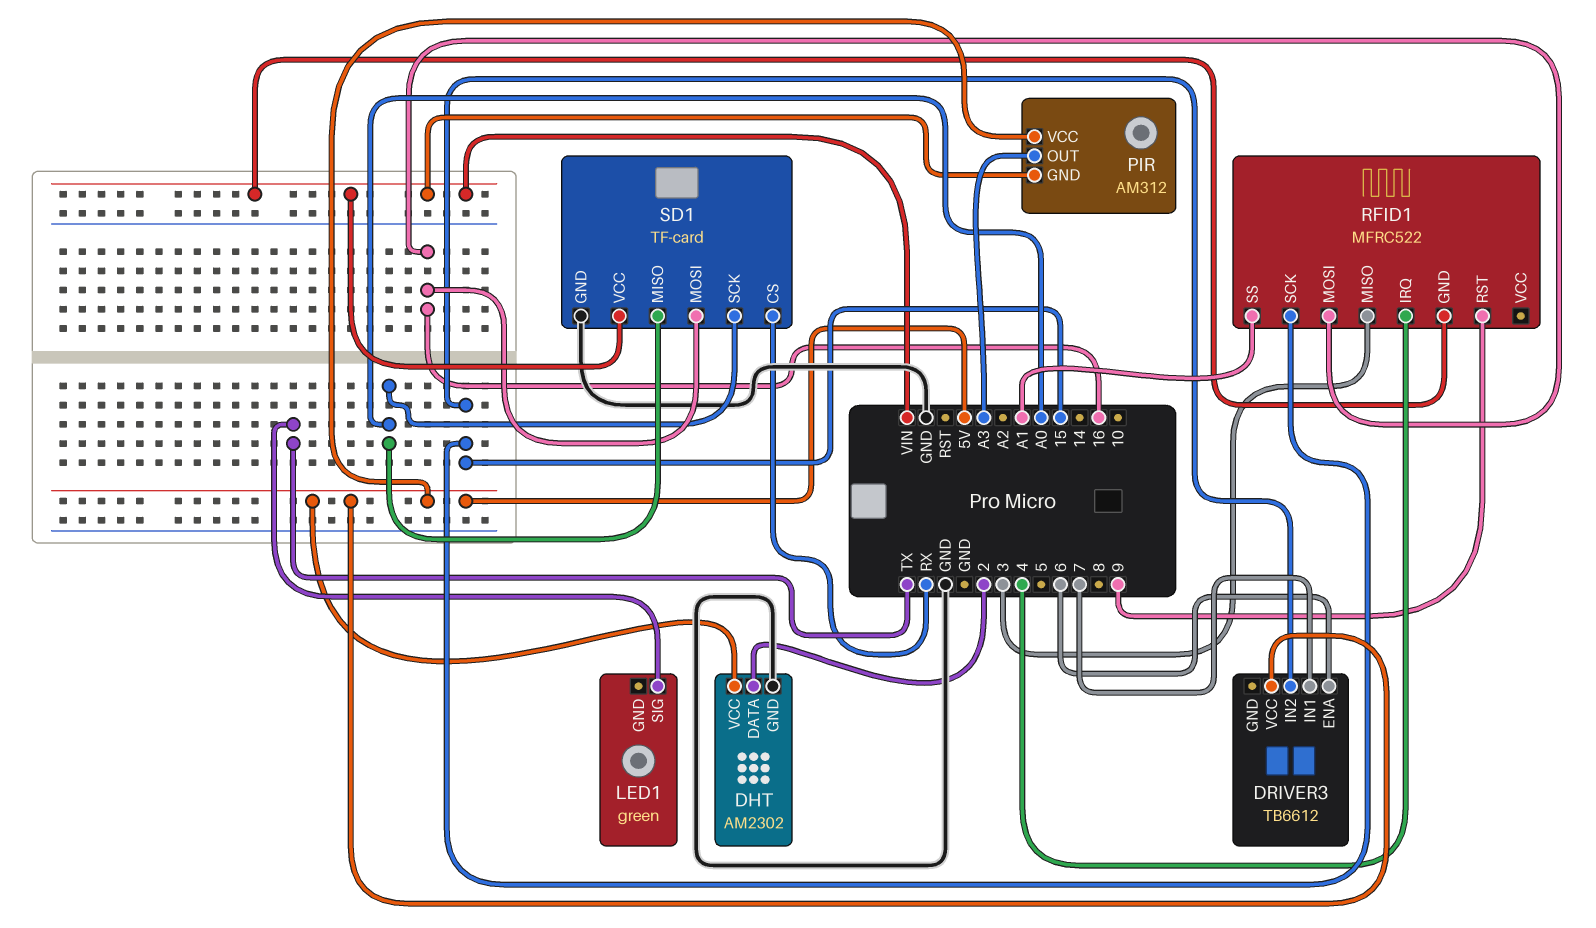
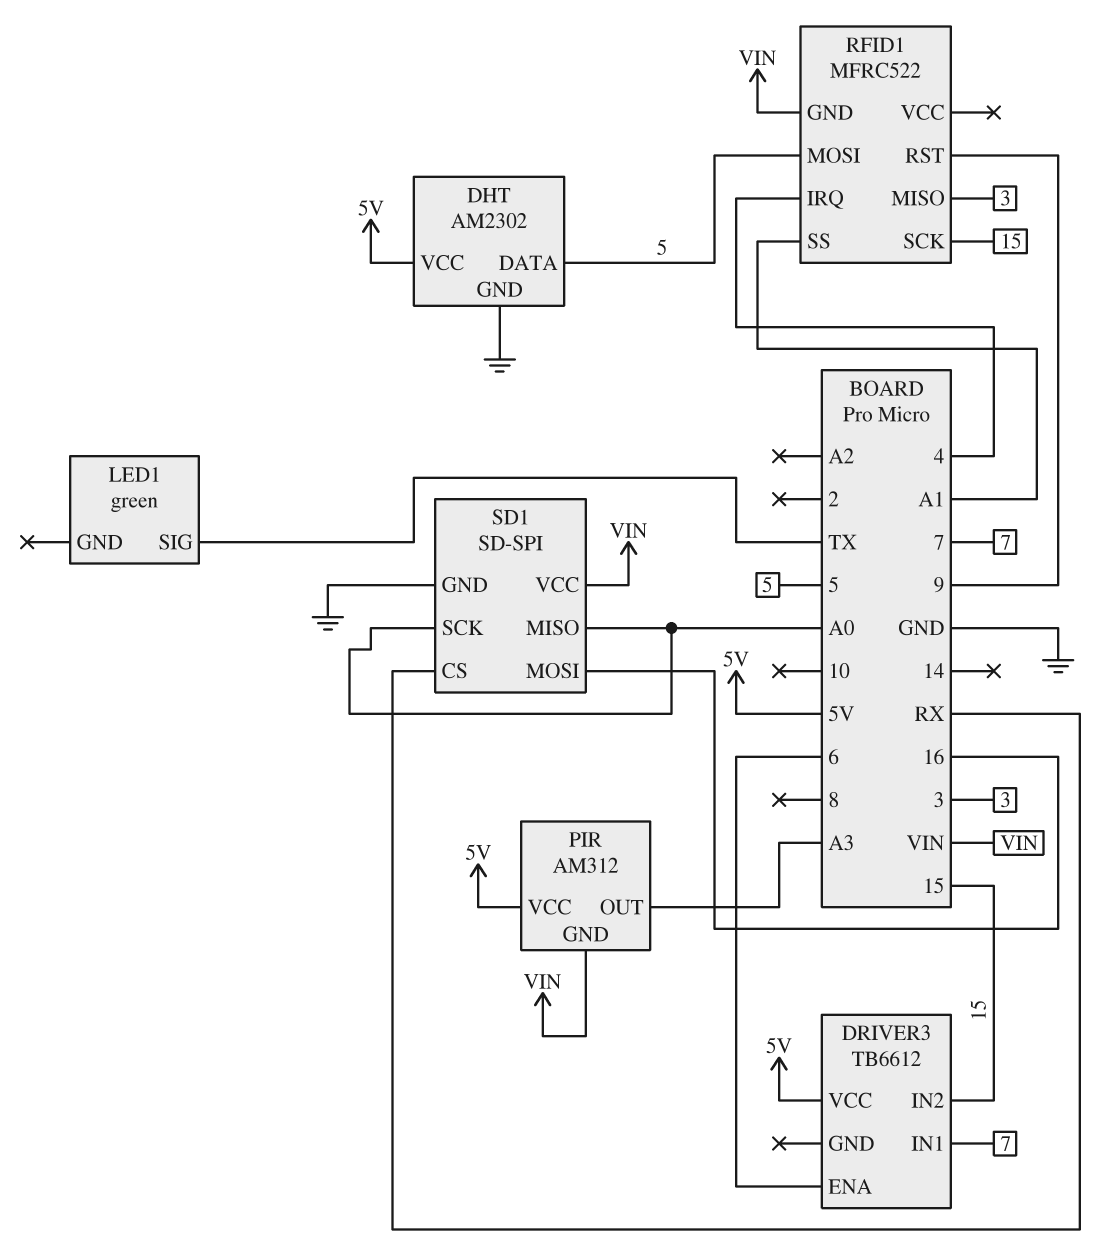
DHT pin DATA: 2 -> 5
RFID1 pin MOSI: 16 -> 5
SD1: TF-card -> SD-SPI

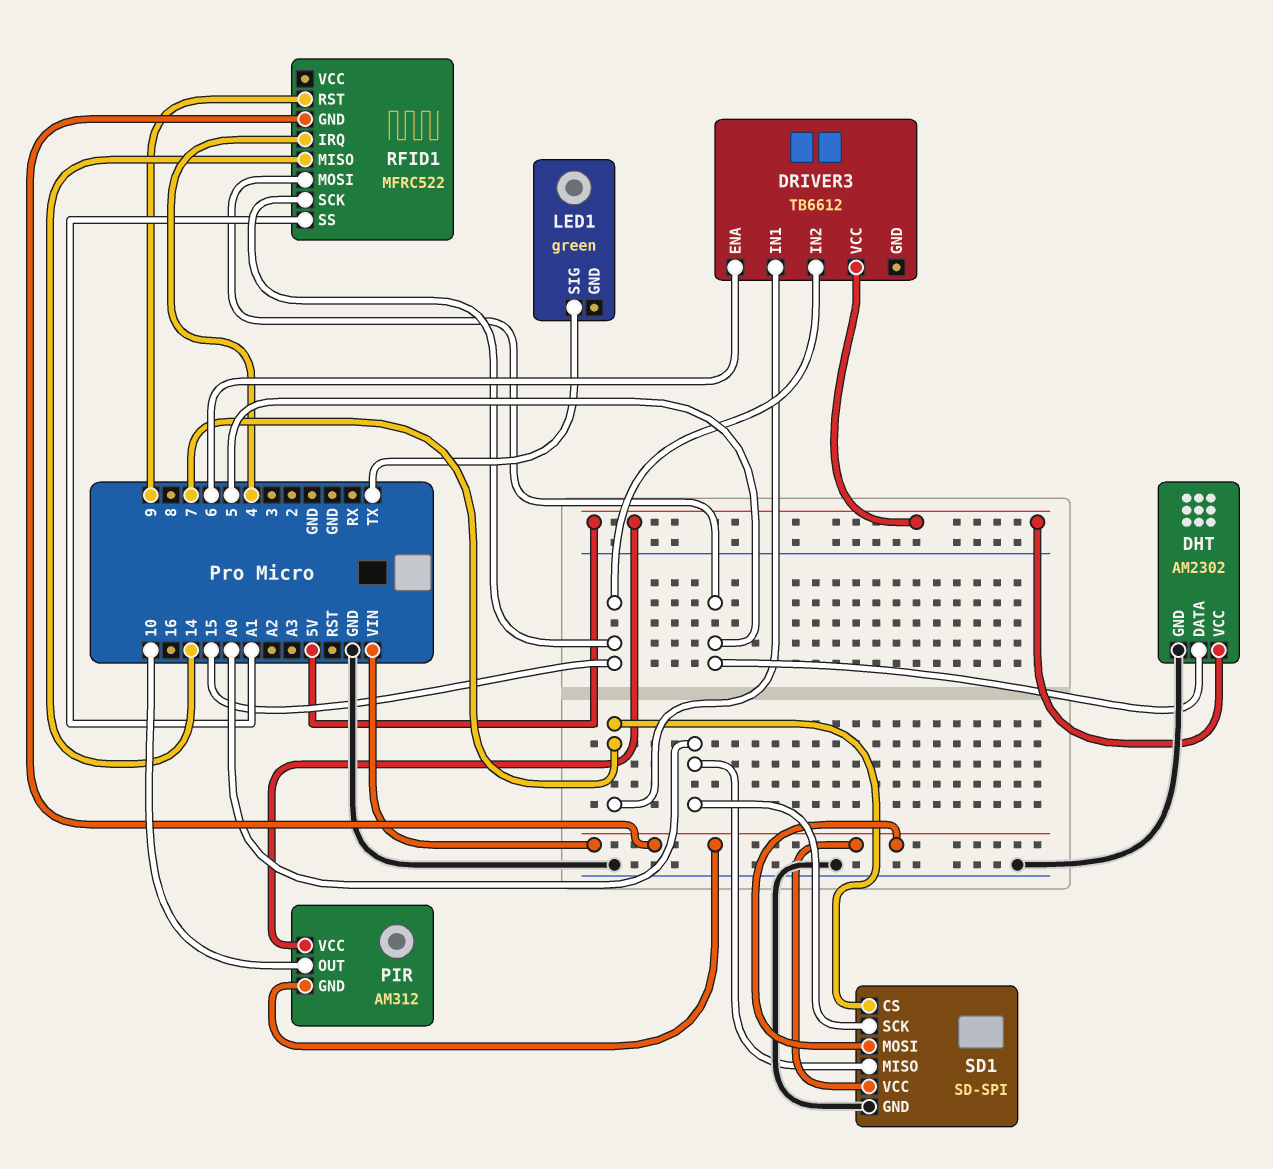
PIR pin OUT: A3 -> 10
RFID1 pin MISO: 3 -> 14
SD1 pin CS: RX -> 7
SD1 pin MOSI: 16 -> VIN

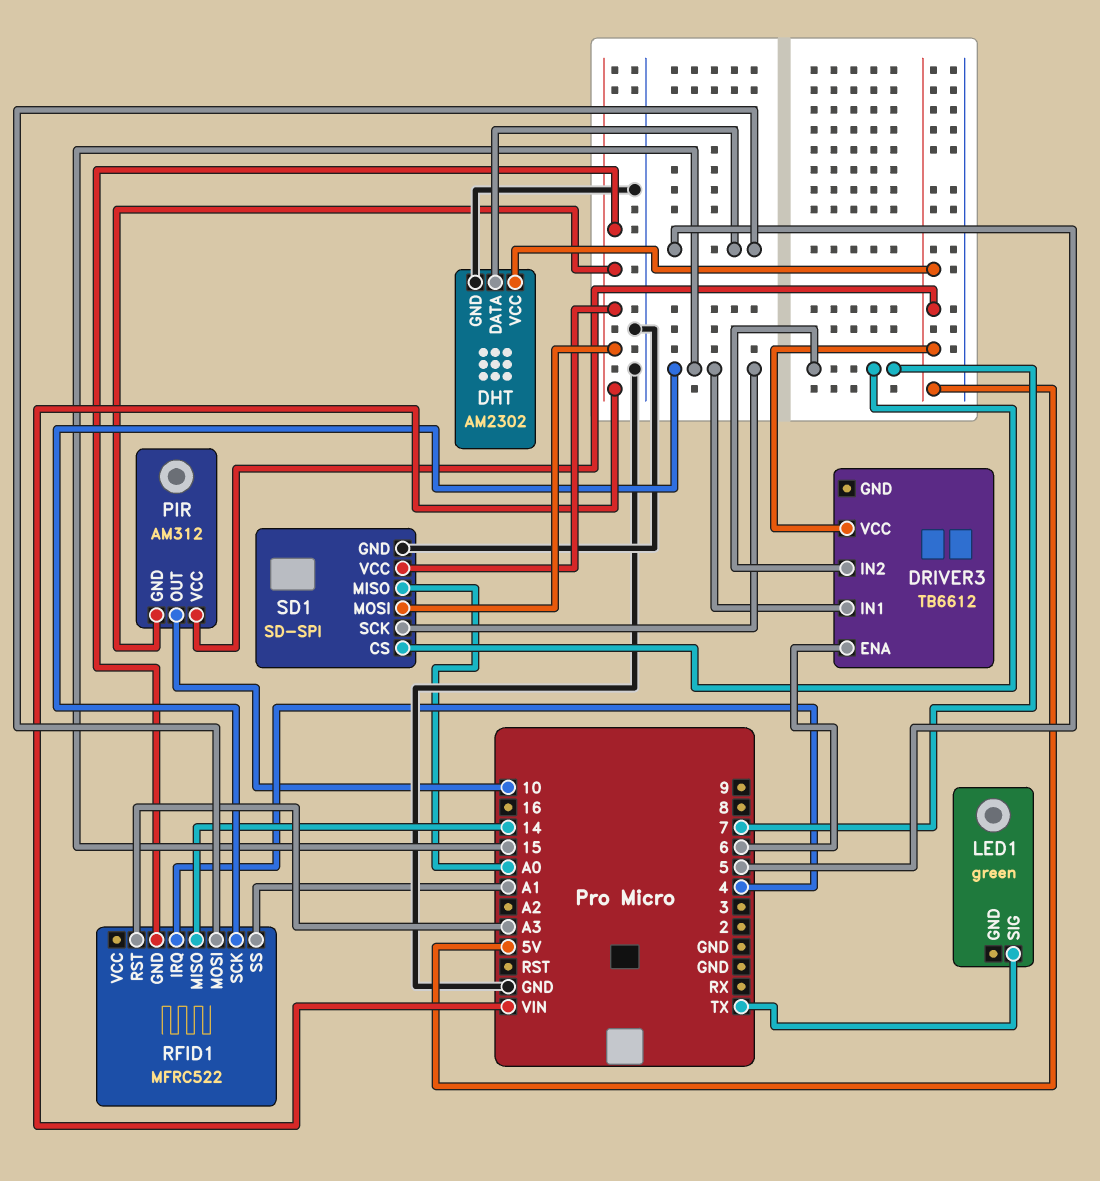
DRIVER3 pin IN1: 7 -> 15
DRIVER3 pin IN2: 15 -> 7
RFID1 pin RST: 9 -> A3
SD1 pin SCK: A0 -> 15

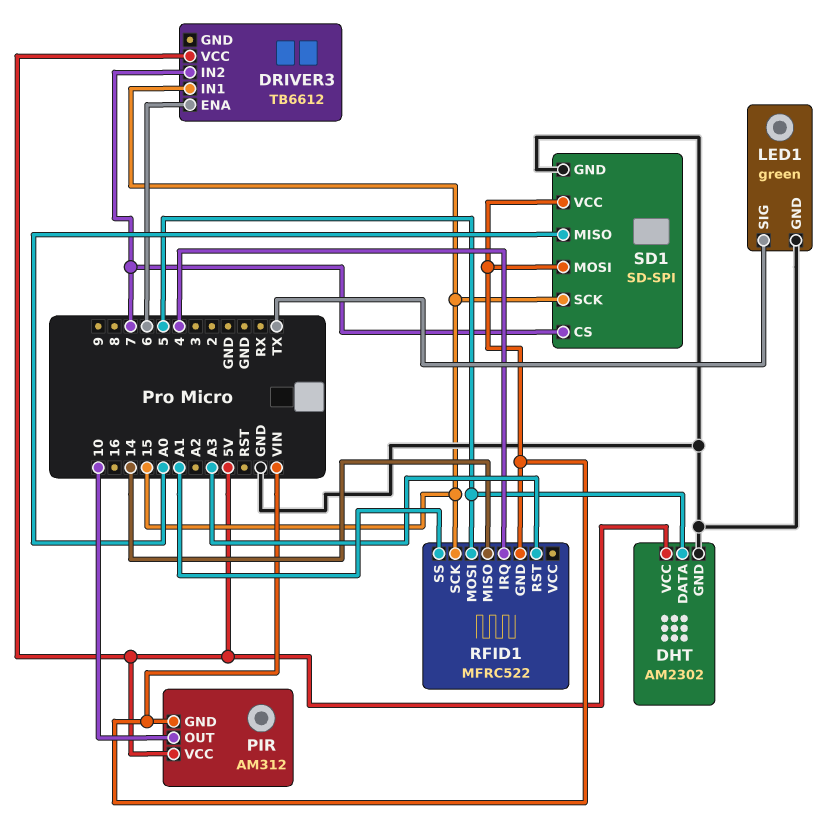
LED1 pin GND: none -> GND

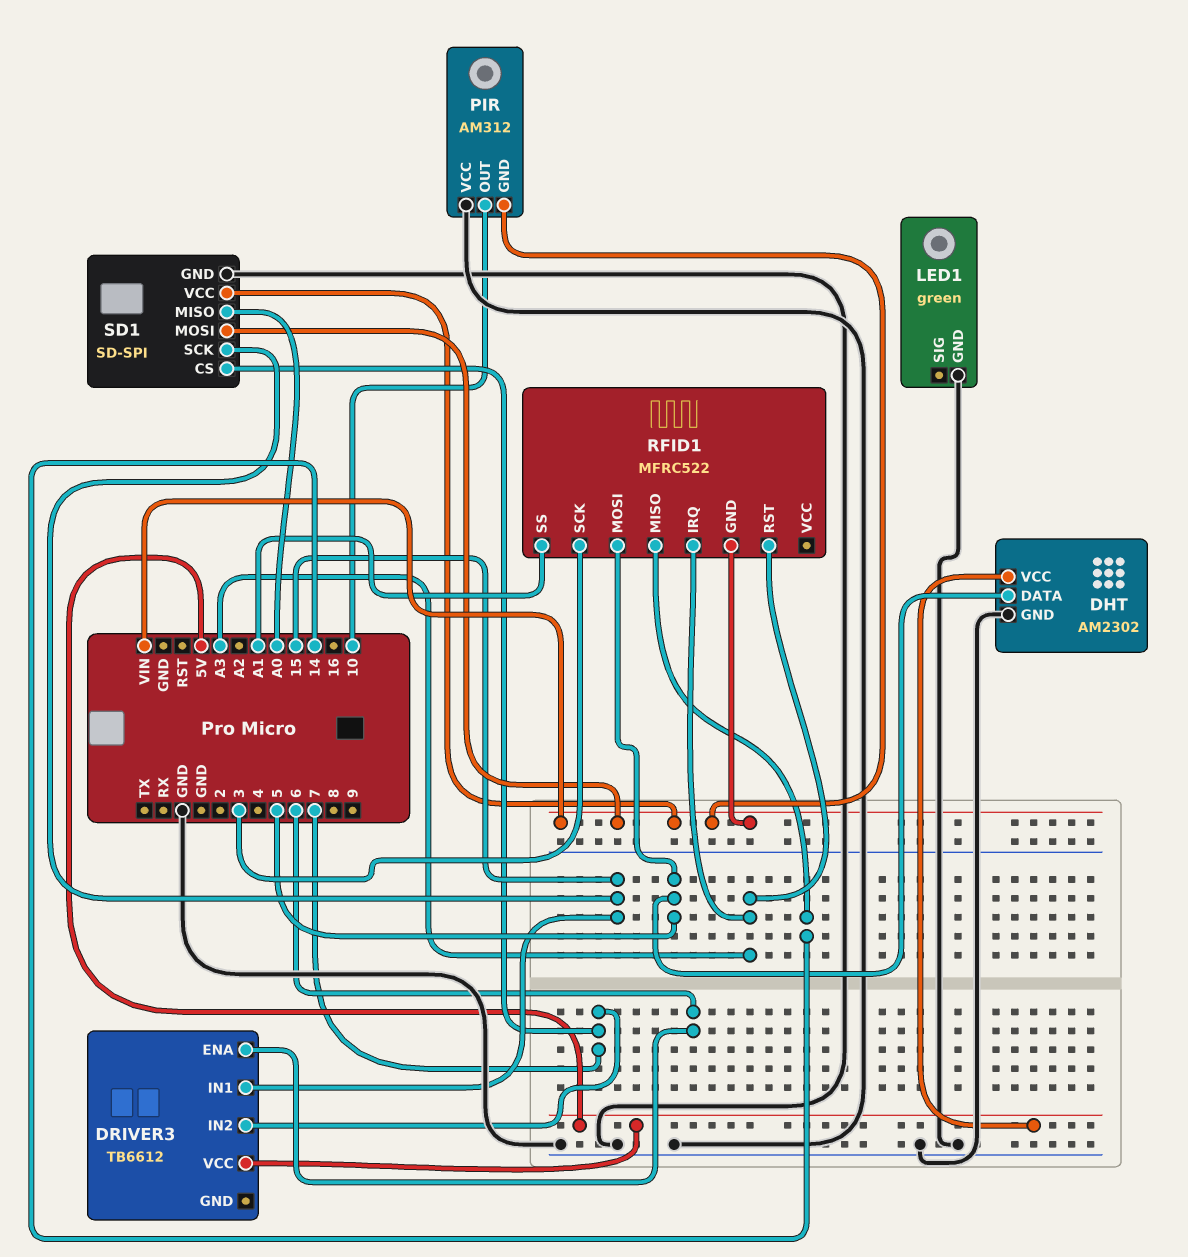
LED1 pin SIG: TX -> none
PIR pin VCC: 5V -> GND
RFID1 pin IRQ: 4 -> A3
RFID1 pin SCK: 15 -> 3

